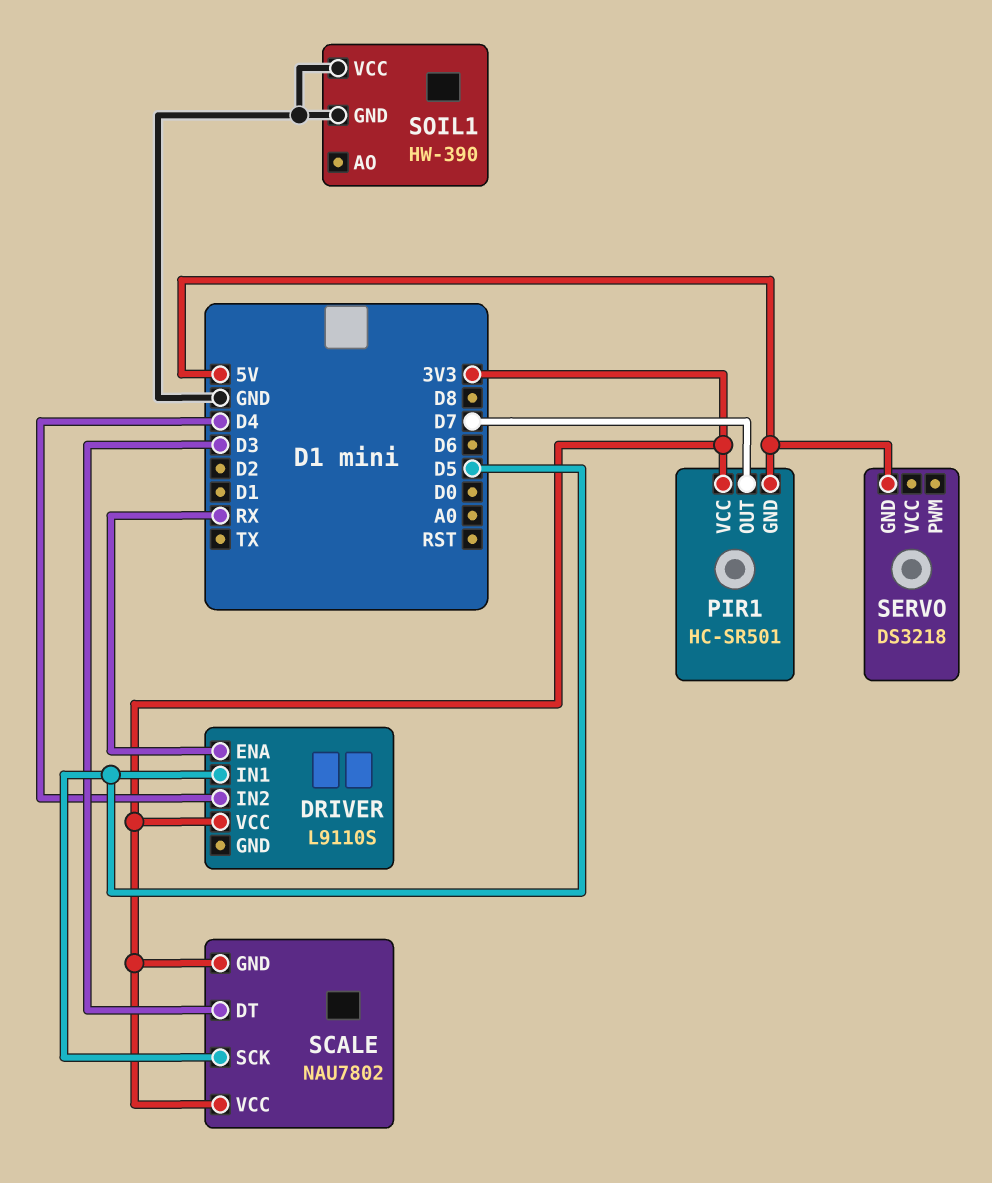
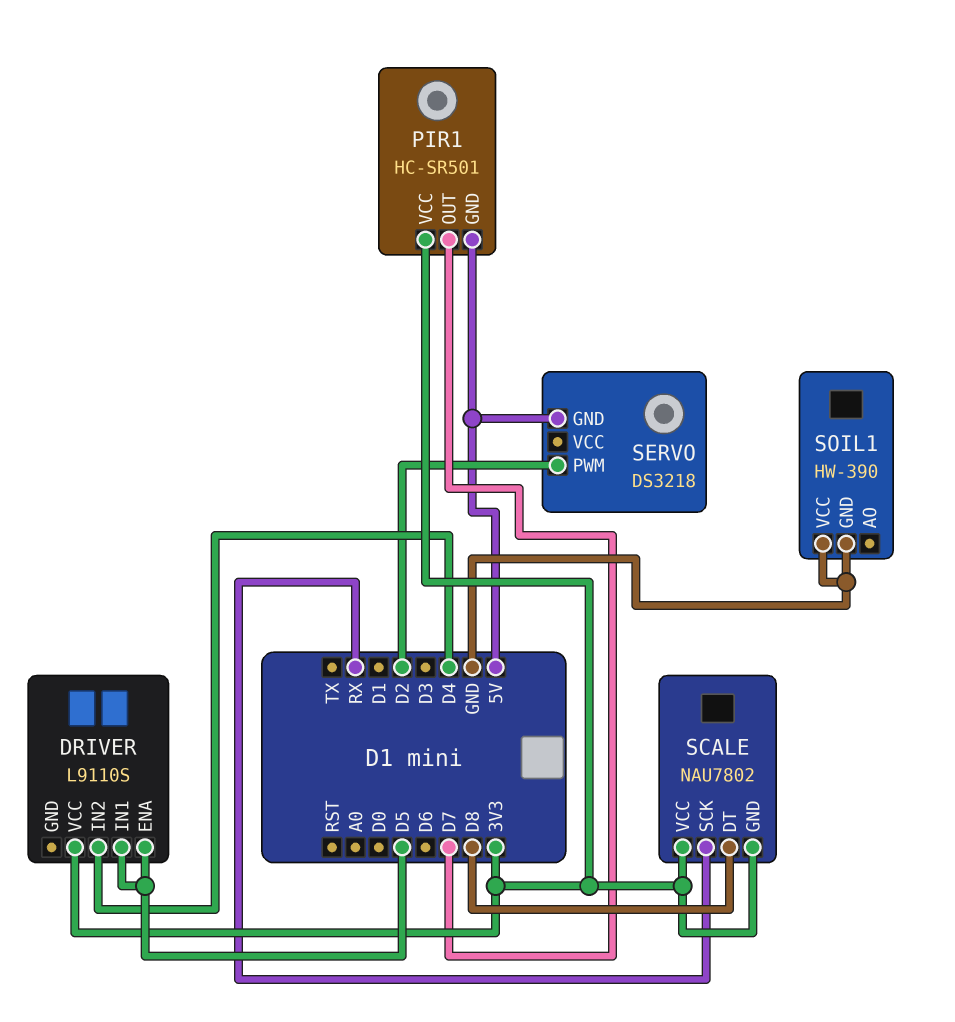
DRIVER pin ENA: RX -> D5
SCALE pin DT: D3 -> D8
SCALE pin SCK: D5 -> RX
SERVO pin PWM: none -> D2

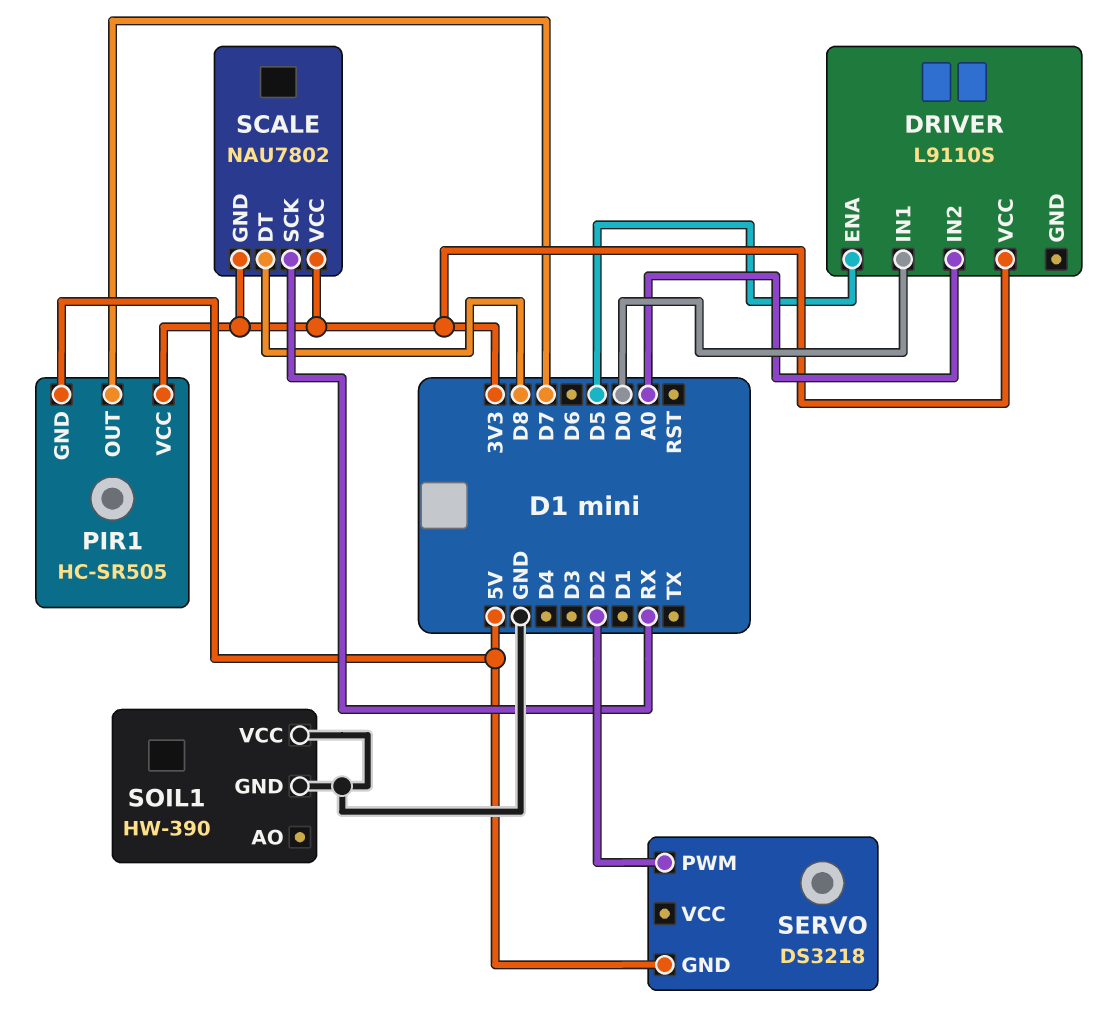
DRIVER pin IN1: D5 -> D0
DRIVER pin IN2: D4 -> A0
PIR1: HC-SR501 -> HC-SR505

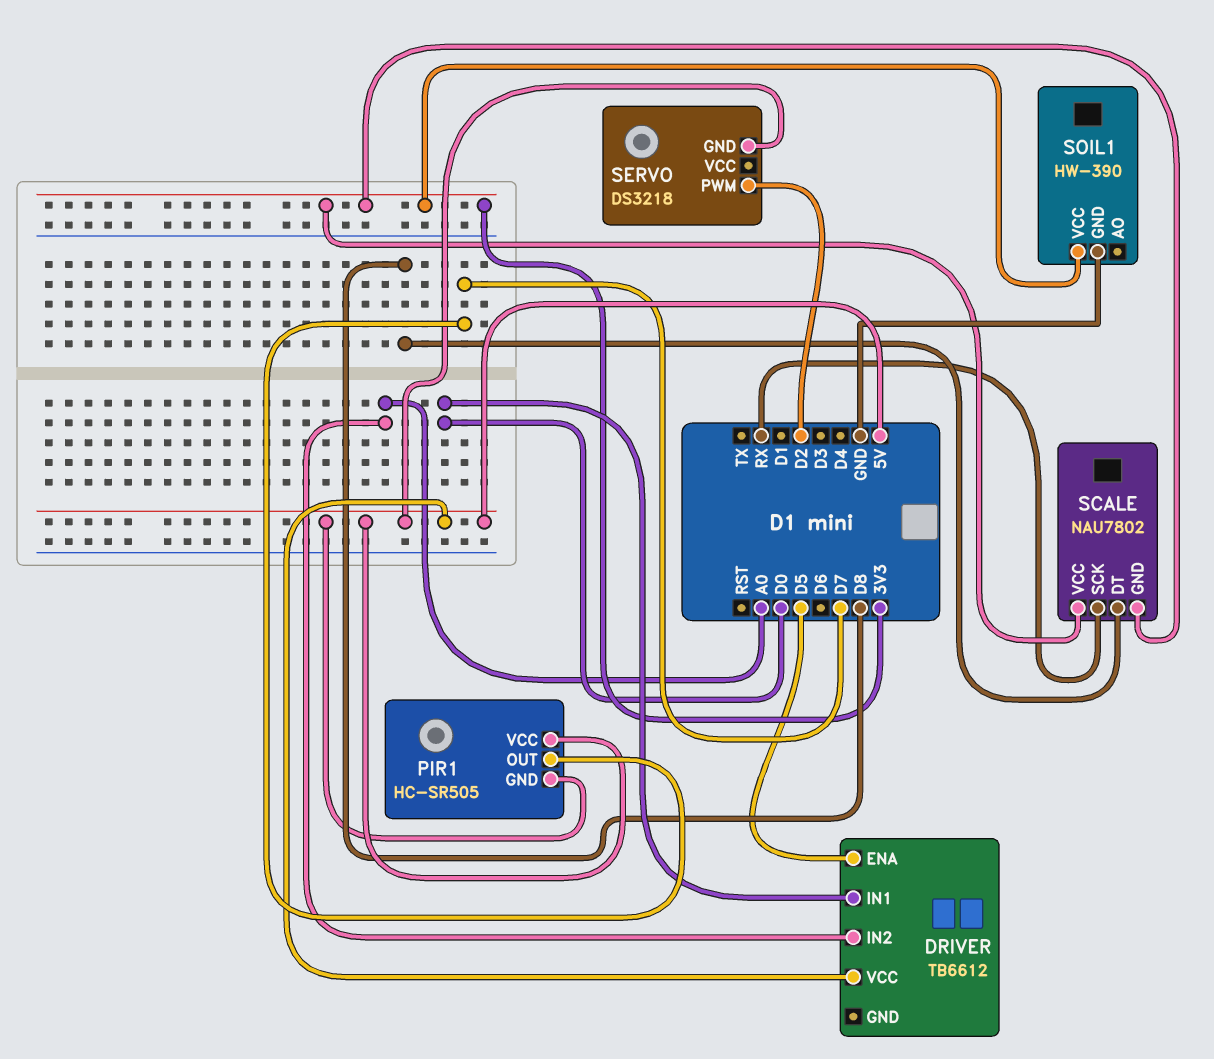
DRIVER: L9110S -> TB6612
DRIVER pin VCC: 3V3 -> 5V
PIR1 pin VCC: 3V3 -> 5V
SOIL1 pin VCC: GND -> 3V3

